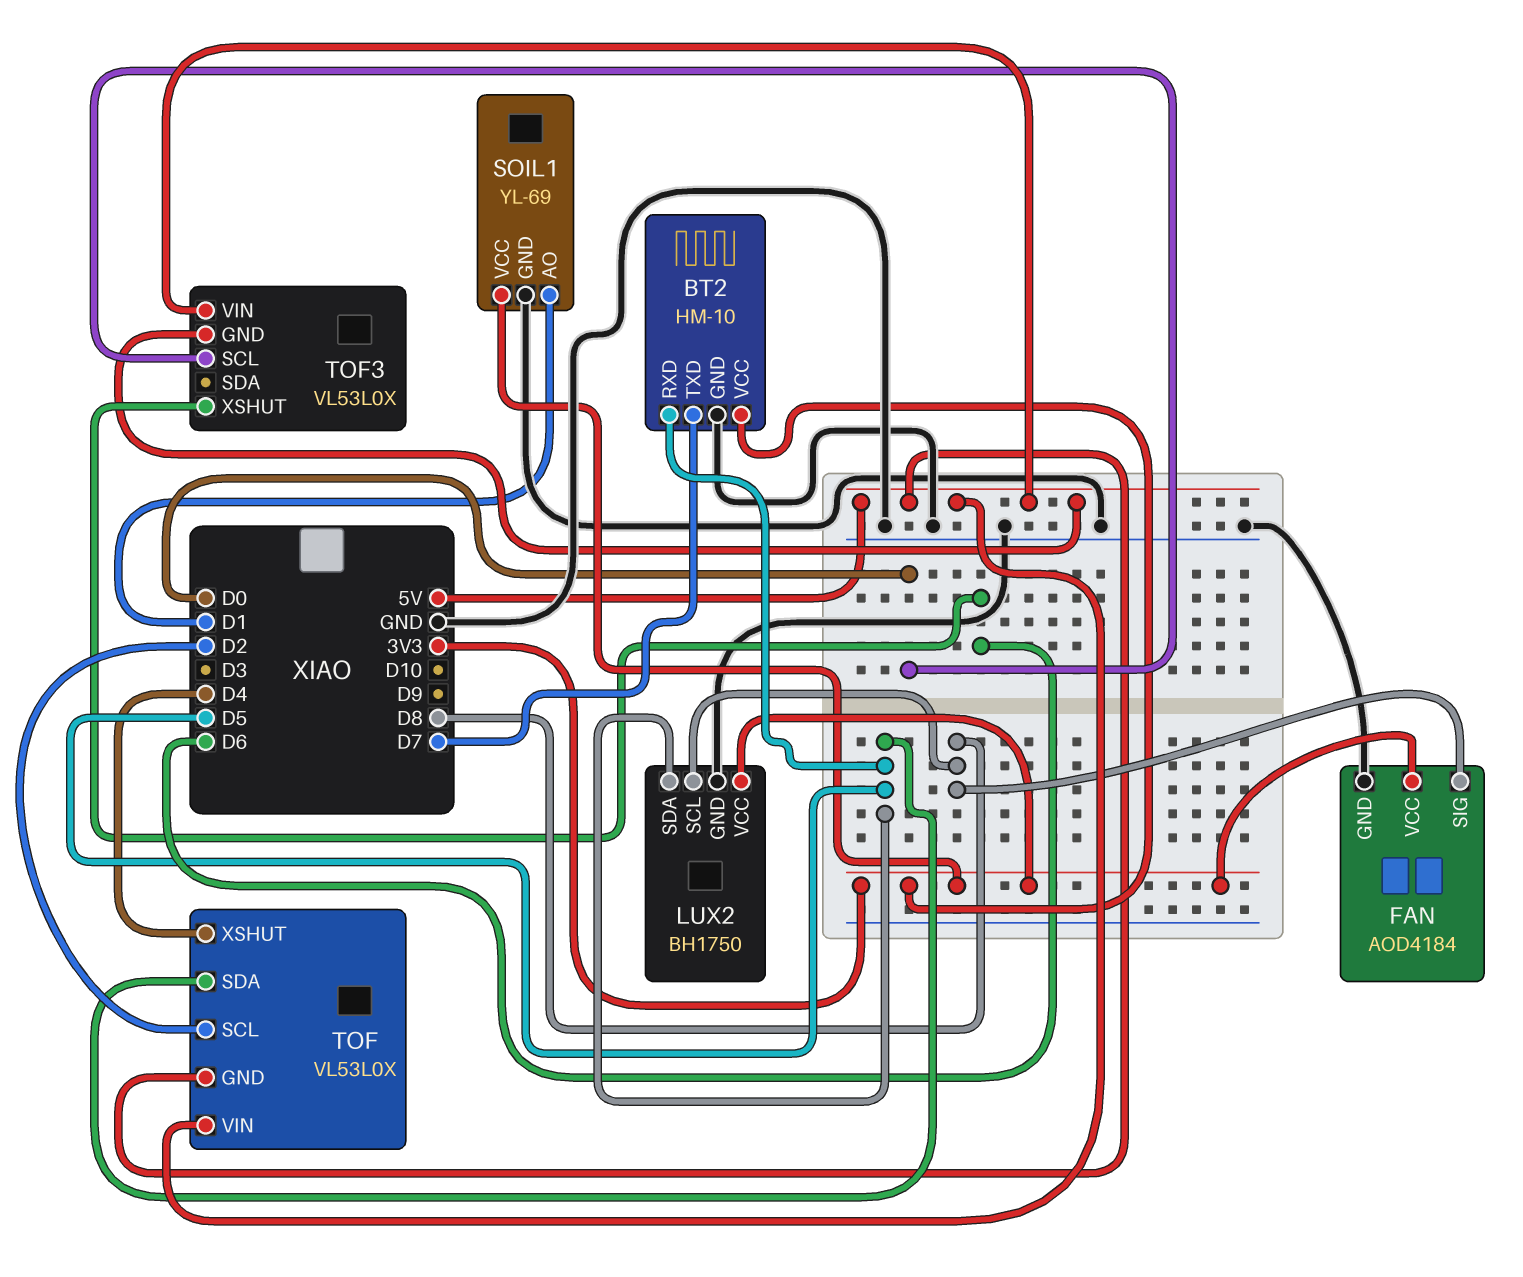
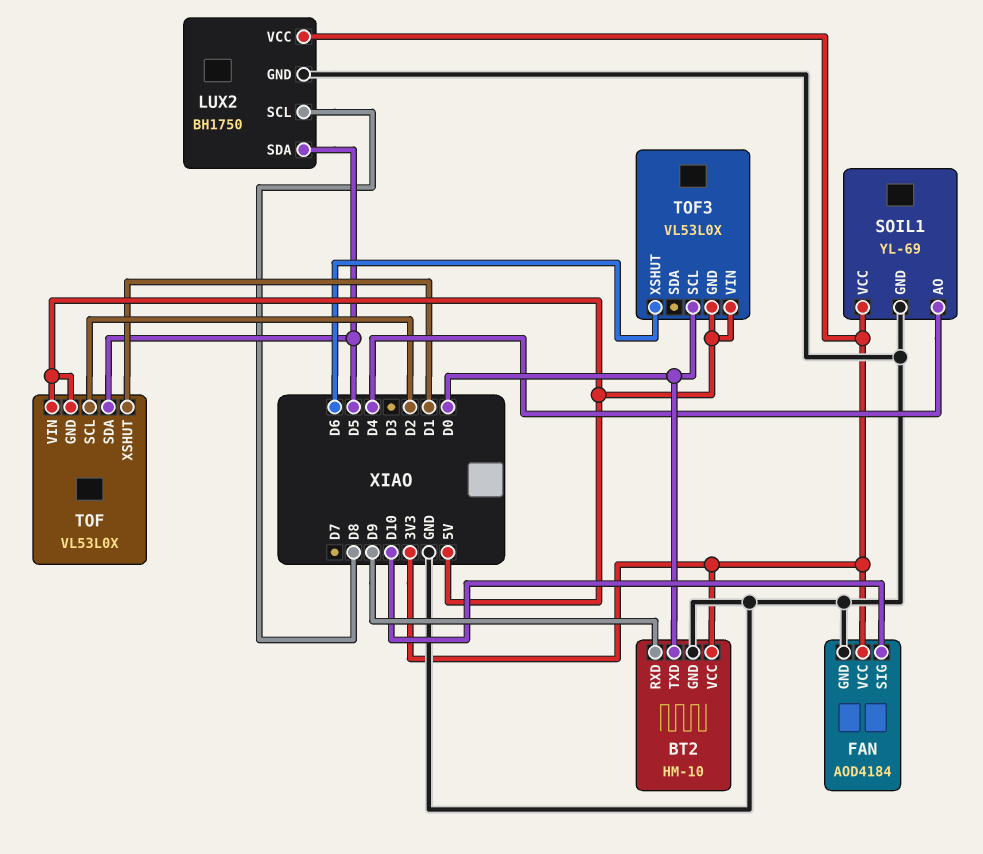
BT2 pin RXD: D5 -> D9
BT2 pin TXD: D7 -> D0
FAN pin SIG: D8 -> D10
SOIL1 pin AO: D1 -> D4
TOF pin XSHUT: D4 -> D1

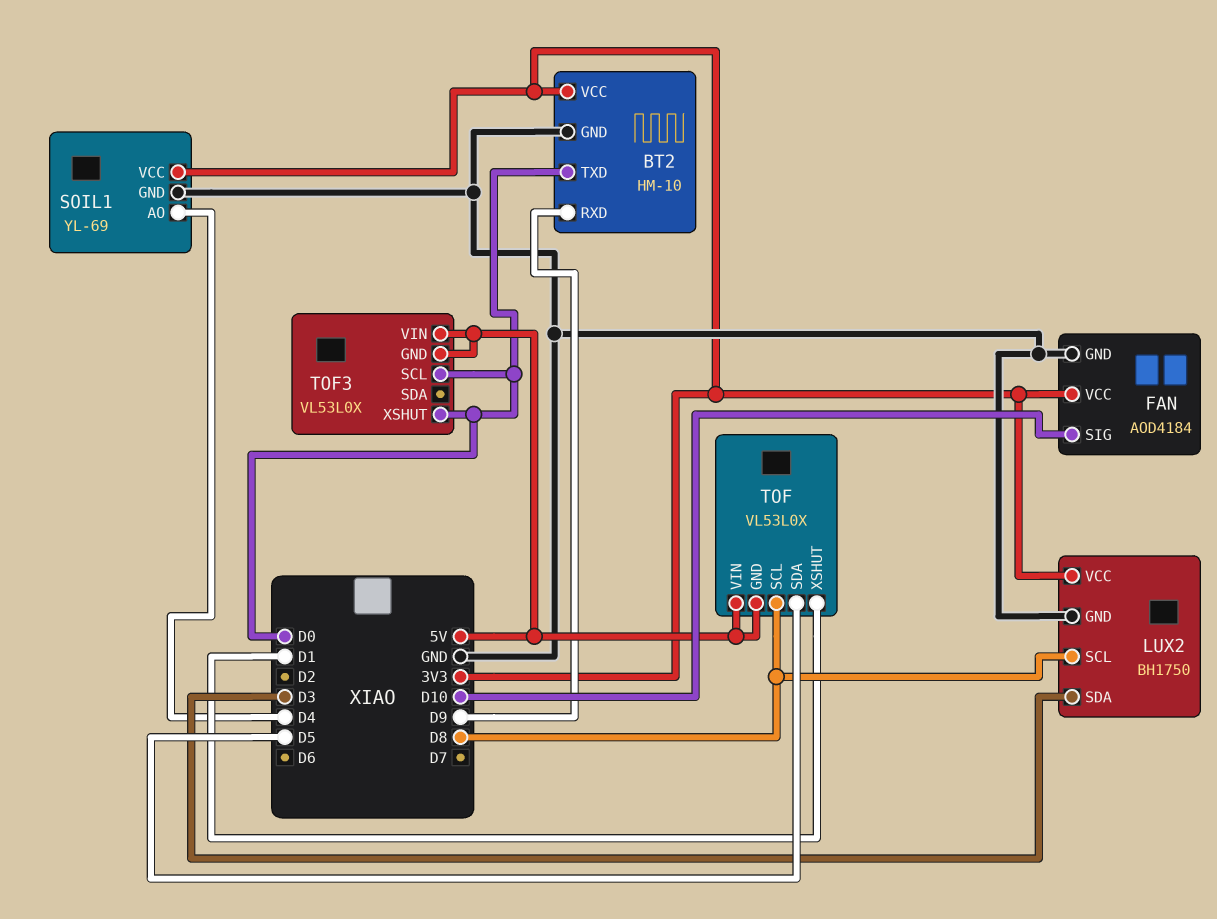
LUX2 pin SDA: D5 -> D3
TOF pin SCL: D2 -> D8
TOF3 pin XSHUT: D6 -> D0

